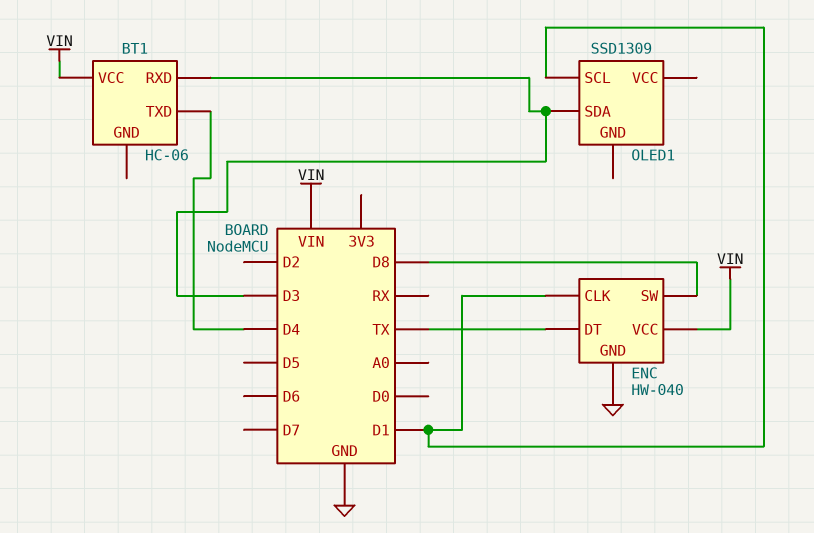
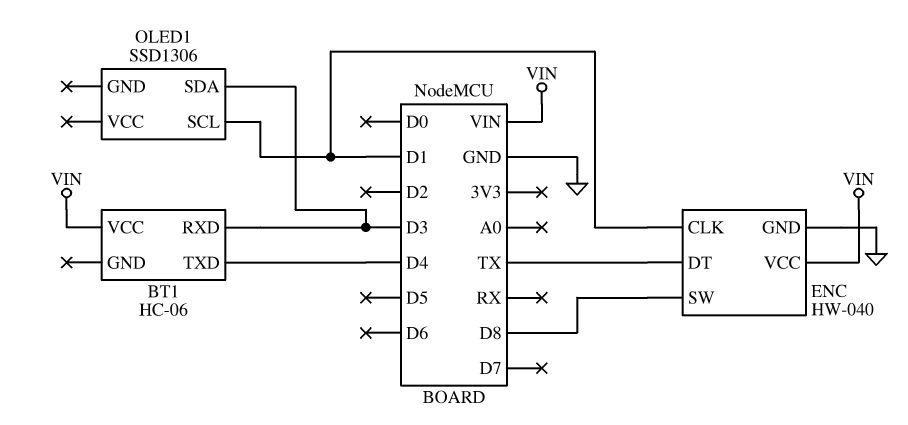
OLED1: SSD1309 -> SSD1306

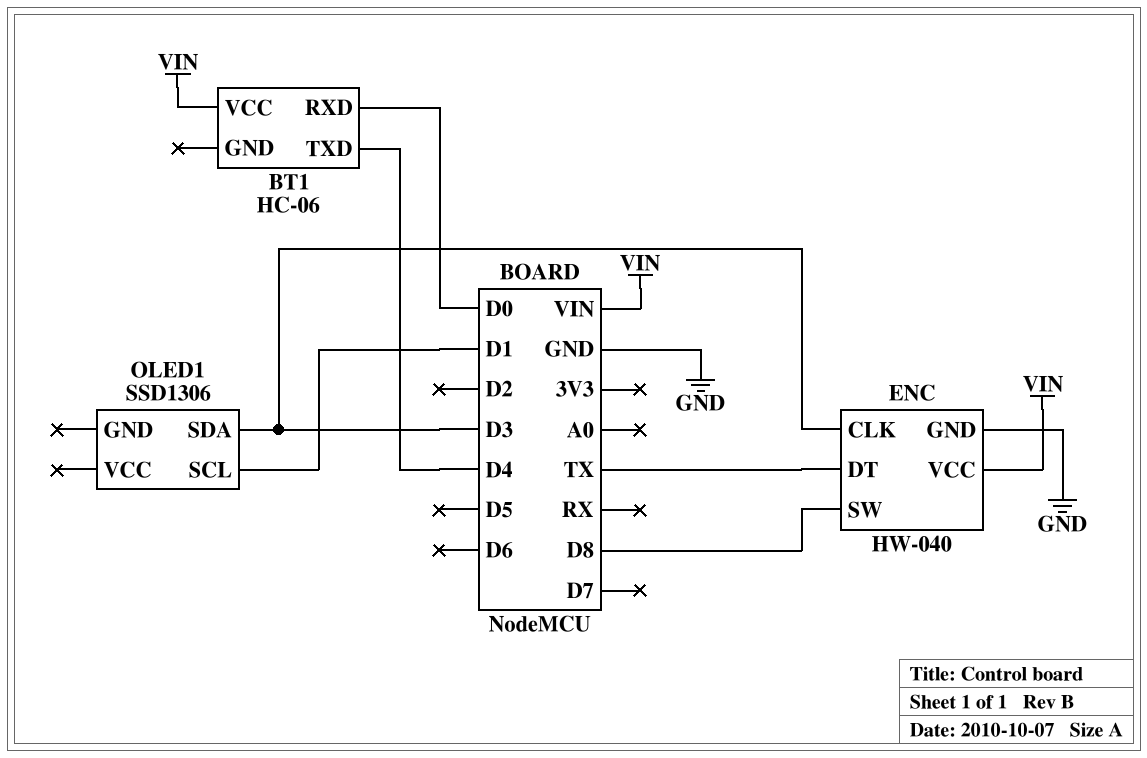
BT1 pin RXD: D3 -> D0
ENC pin CLK: D1 -> D3

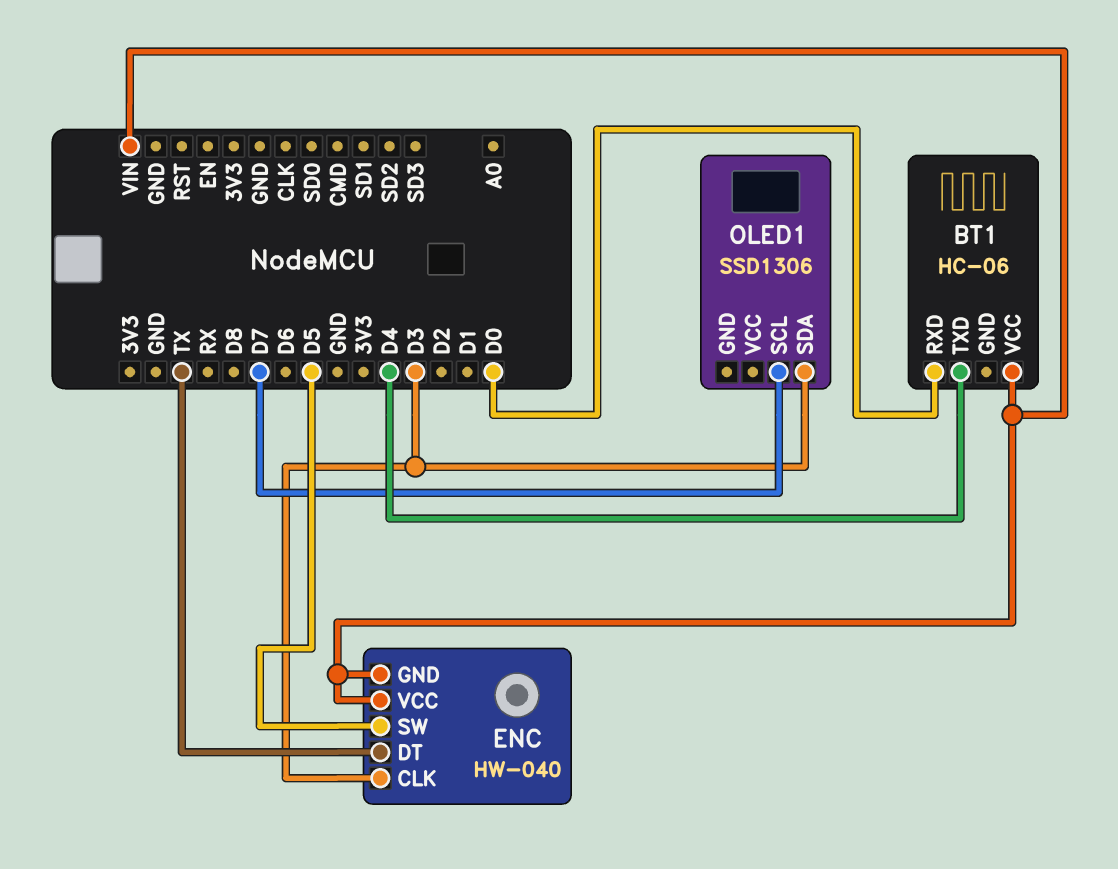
ENC pin GND: GND -> VIN
ENC pin SW: D8 -> D5
OLED1 pin SCL: D1 -> D7

